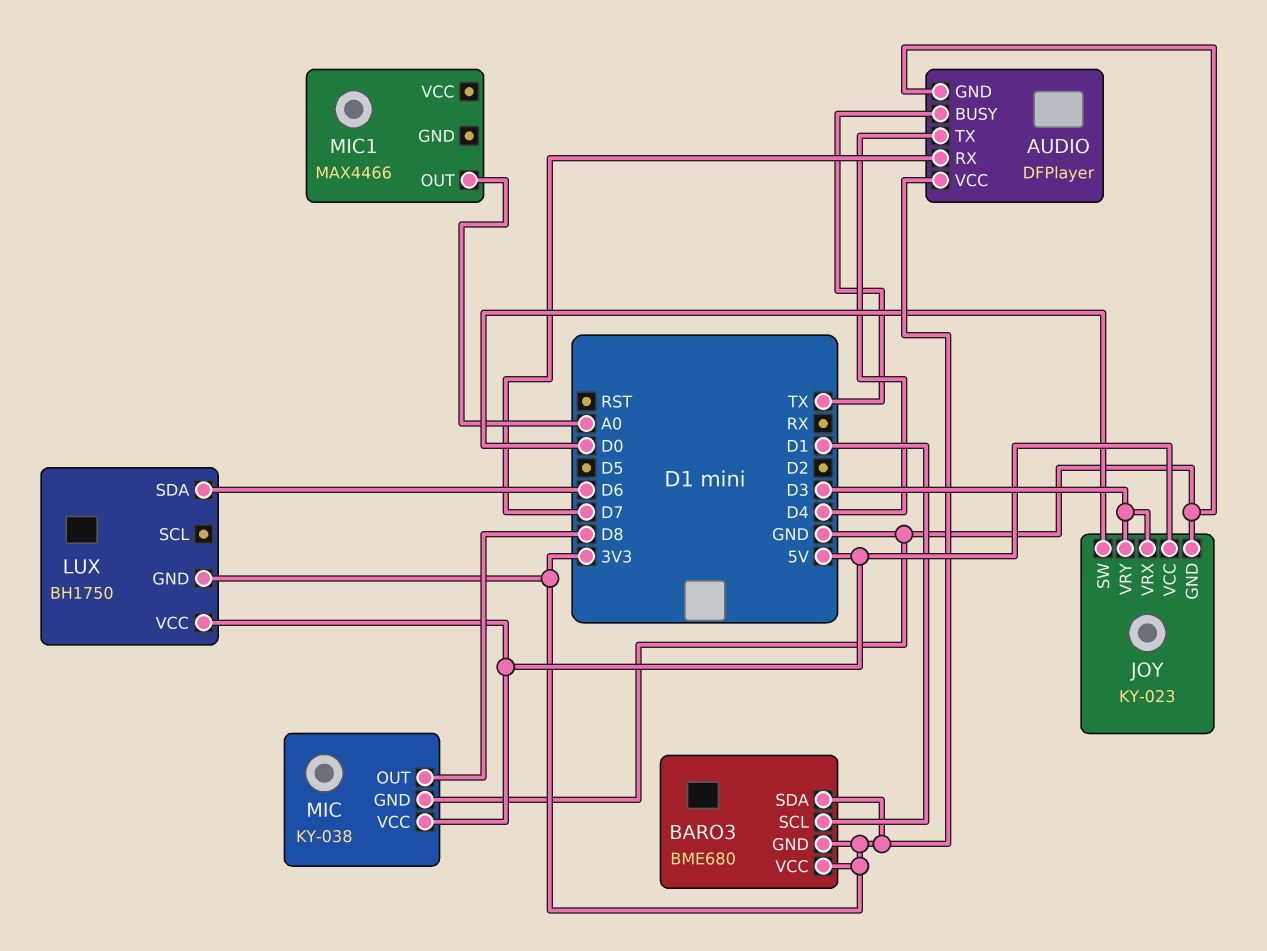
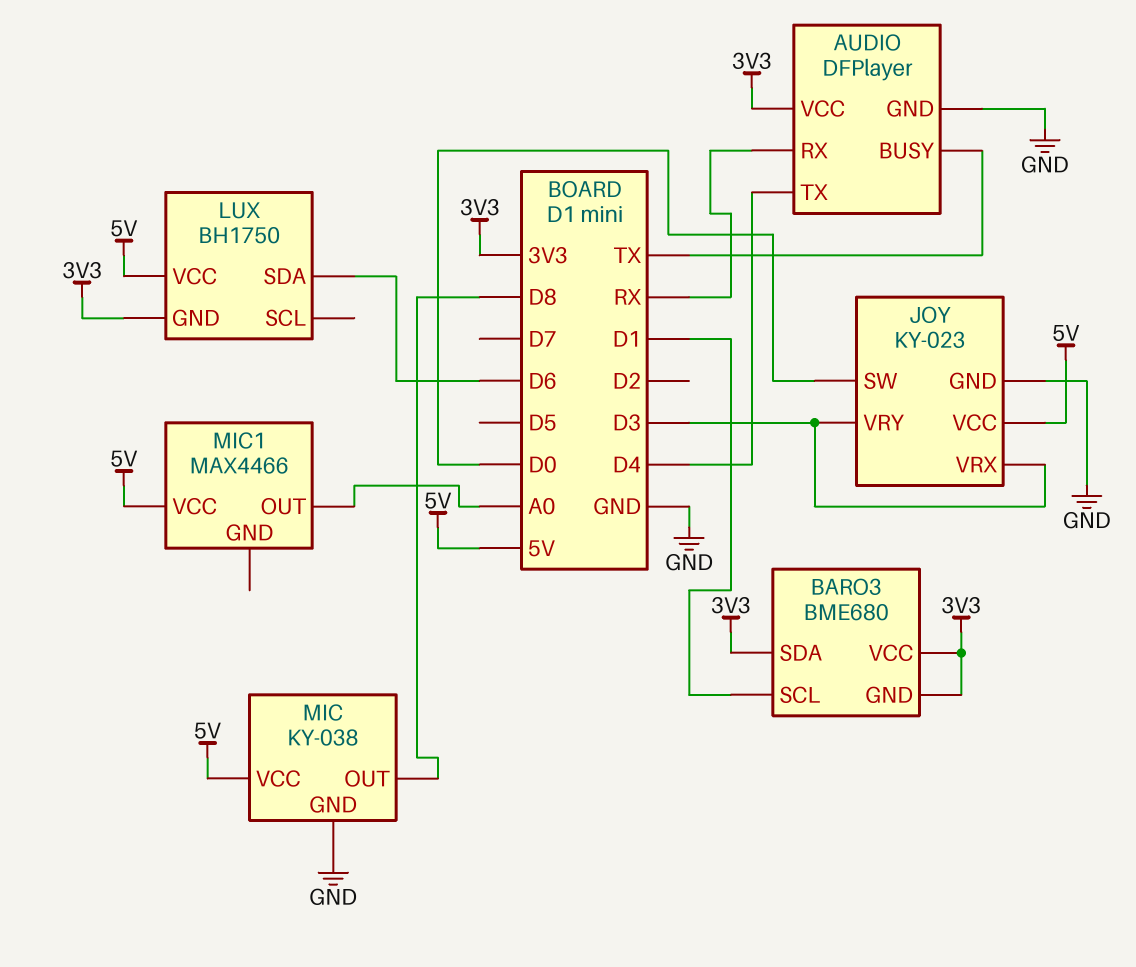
AUDIO pin RX: D7 -> RX
MIC1 pin VCC: none -> 5V

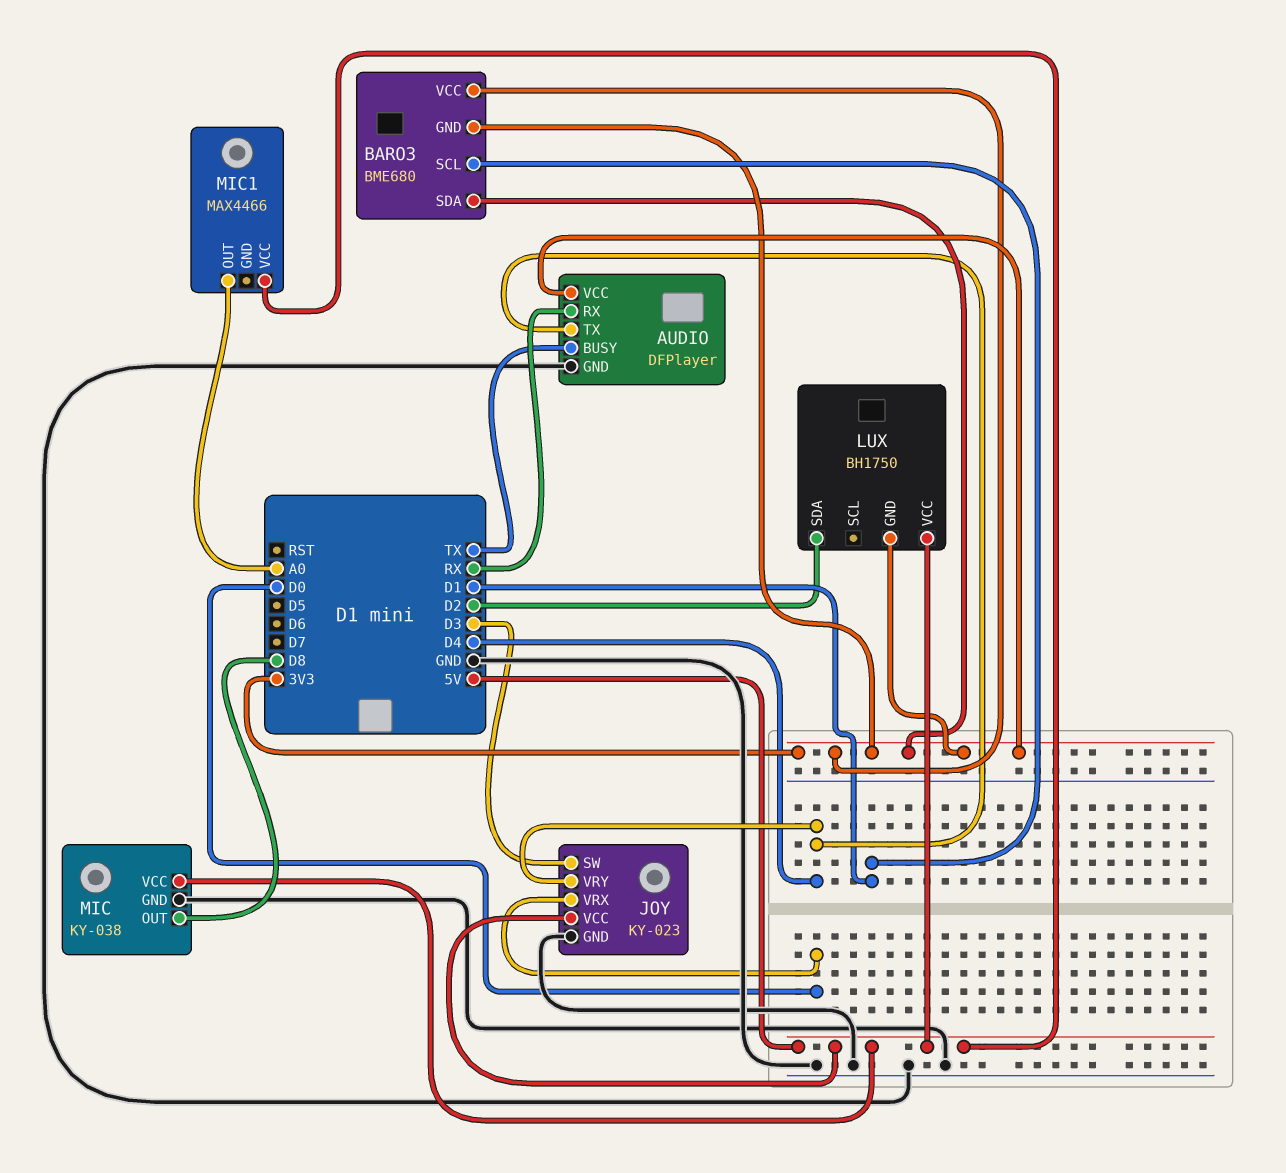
JOY pin SW: D0 -> D3
JOY pin VRX: D3 -> D0
JOY pin VRY: D3 -> D4
LUX pin SDA: D6 -> D2

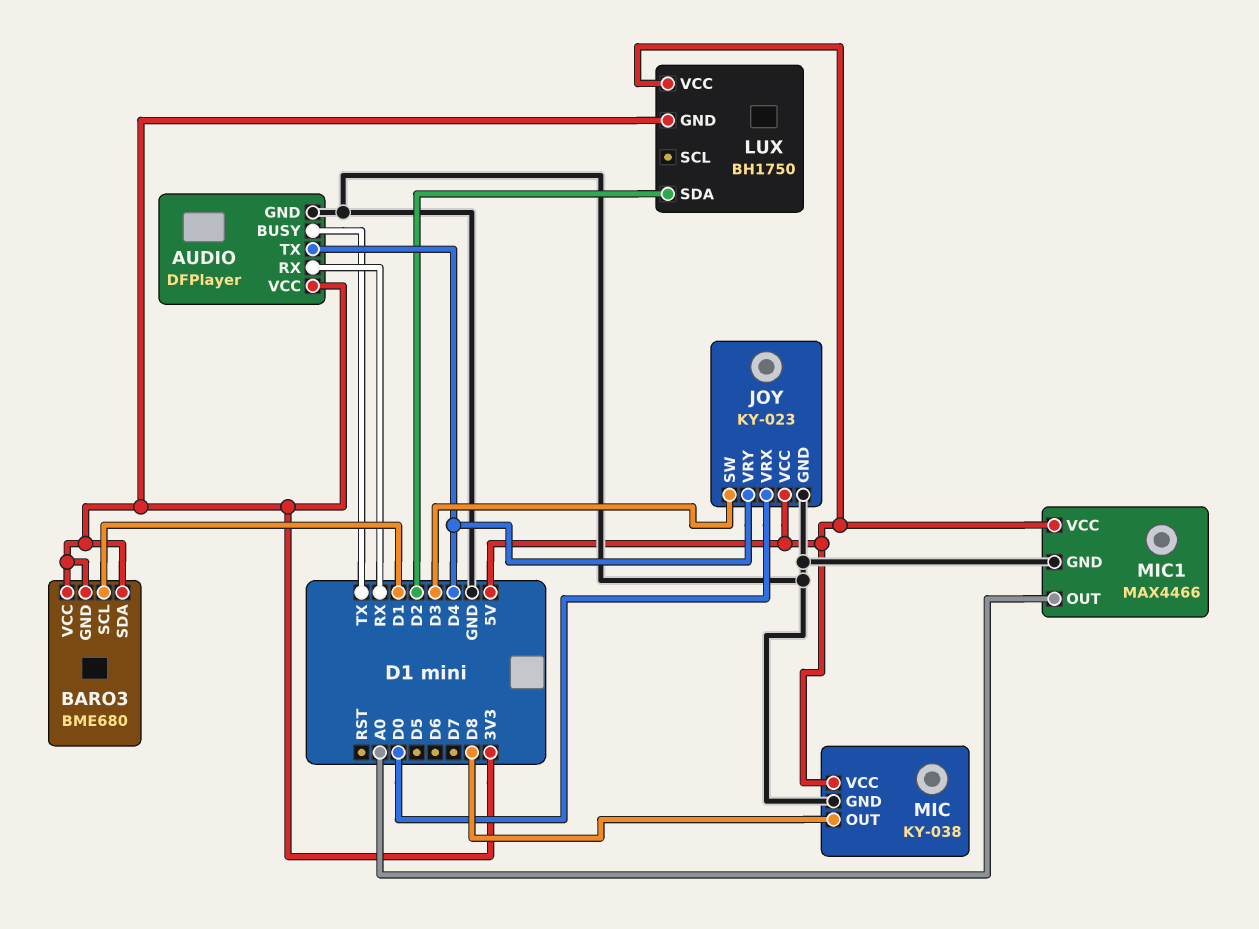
MIC1 pin GND: none -> GND

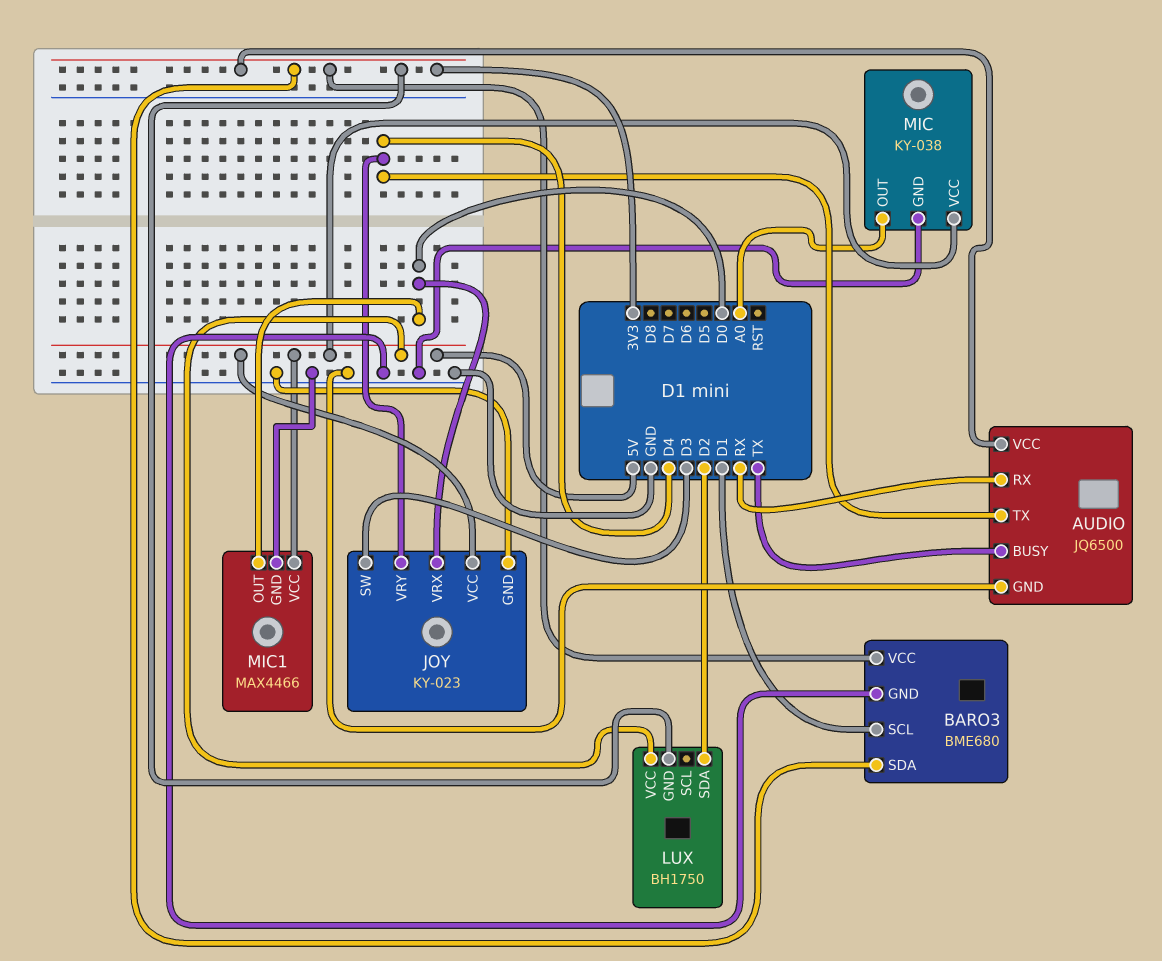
AUDIO: DFPlayer -> JQ6500
BARO3 pin GND: 3V3 -> GND
MIC pin OUT: D8 -> A0
MIC1 pin OUT: A0 -> D0

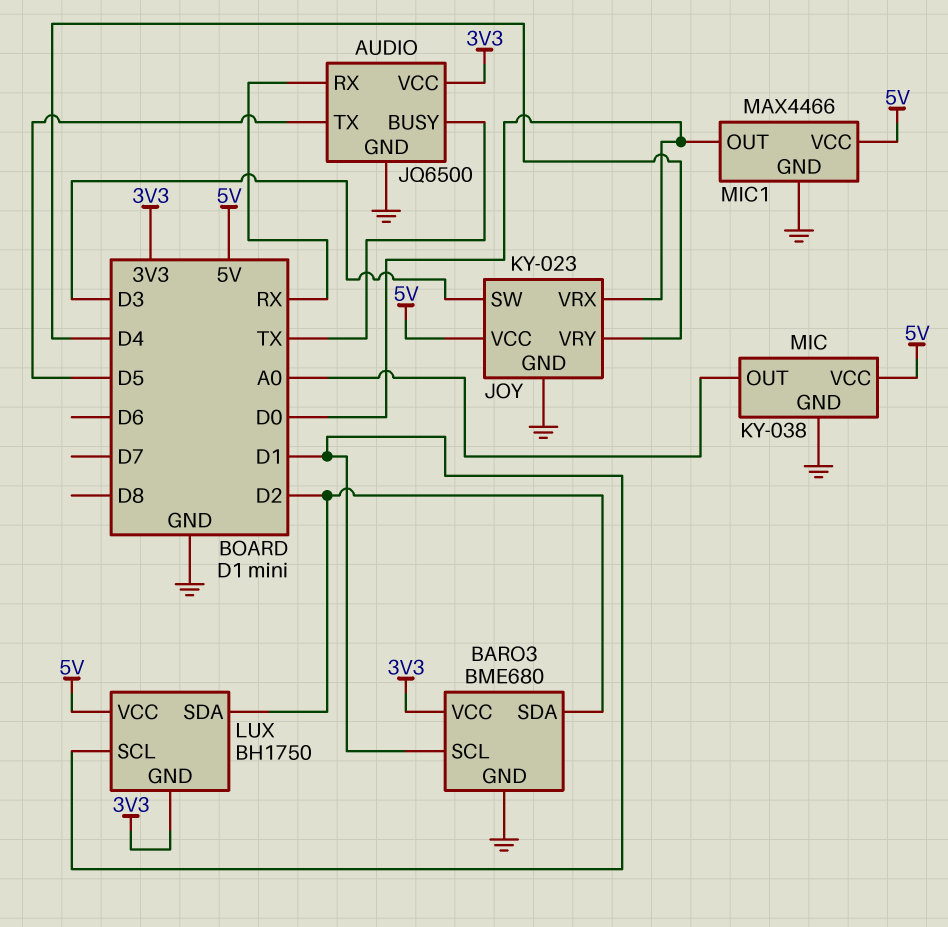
AUDIO pin TX: D4 -> D5
BARO3 pin SDA: 3V3 -> D2
LUX pin SCL: none -> D1

